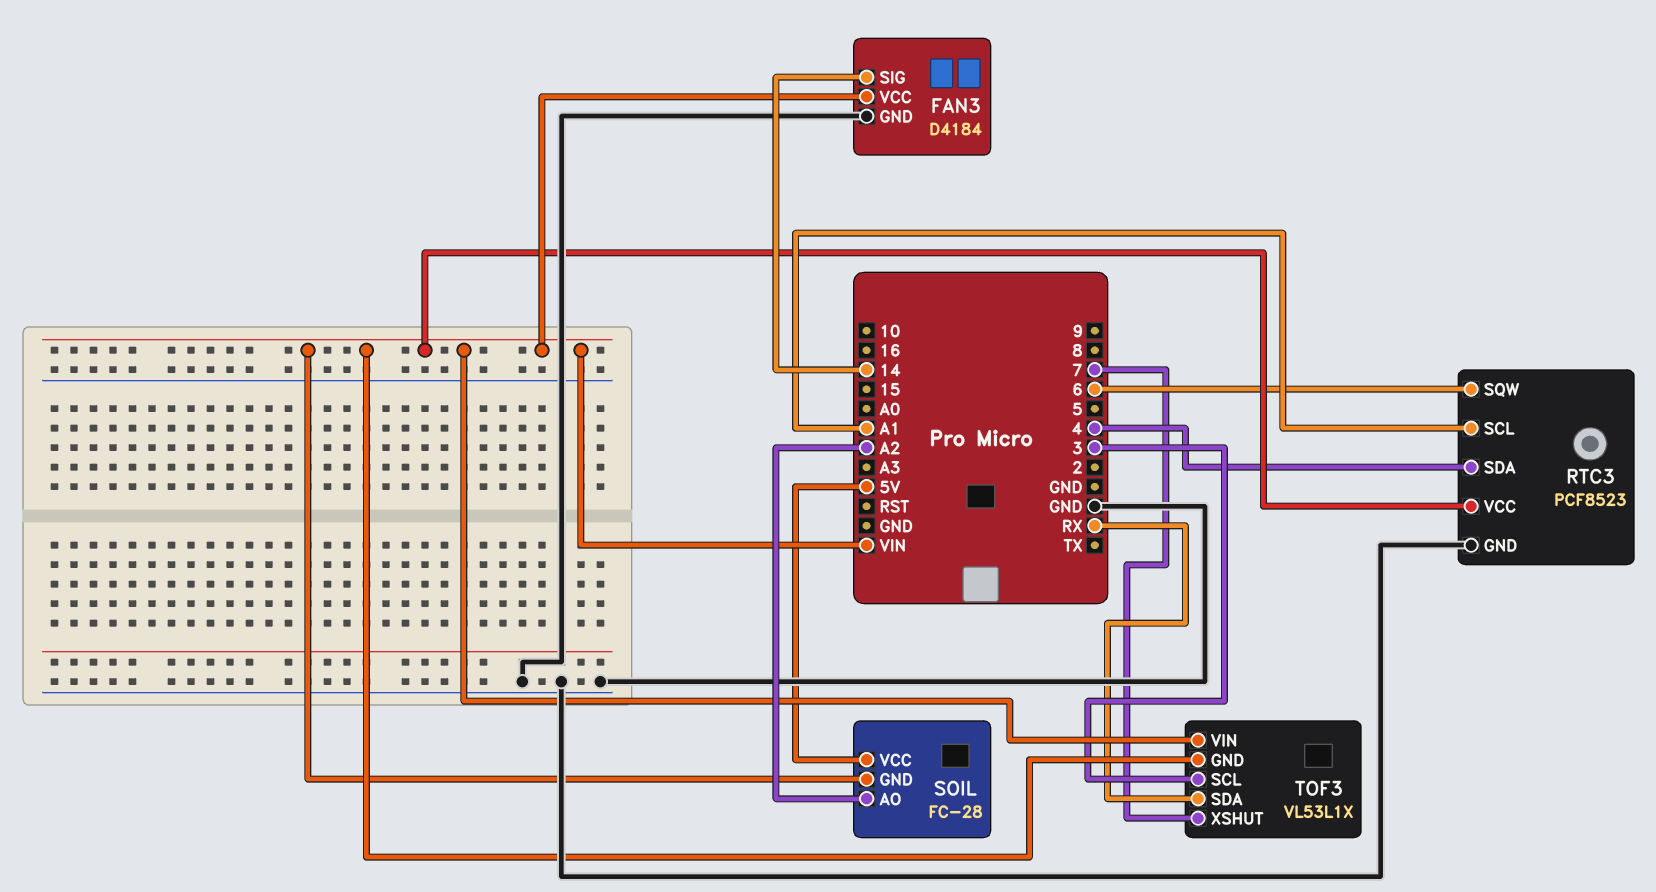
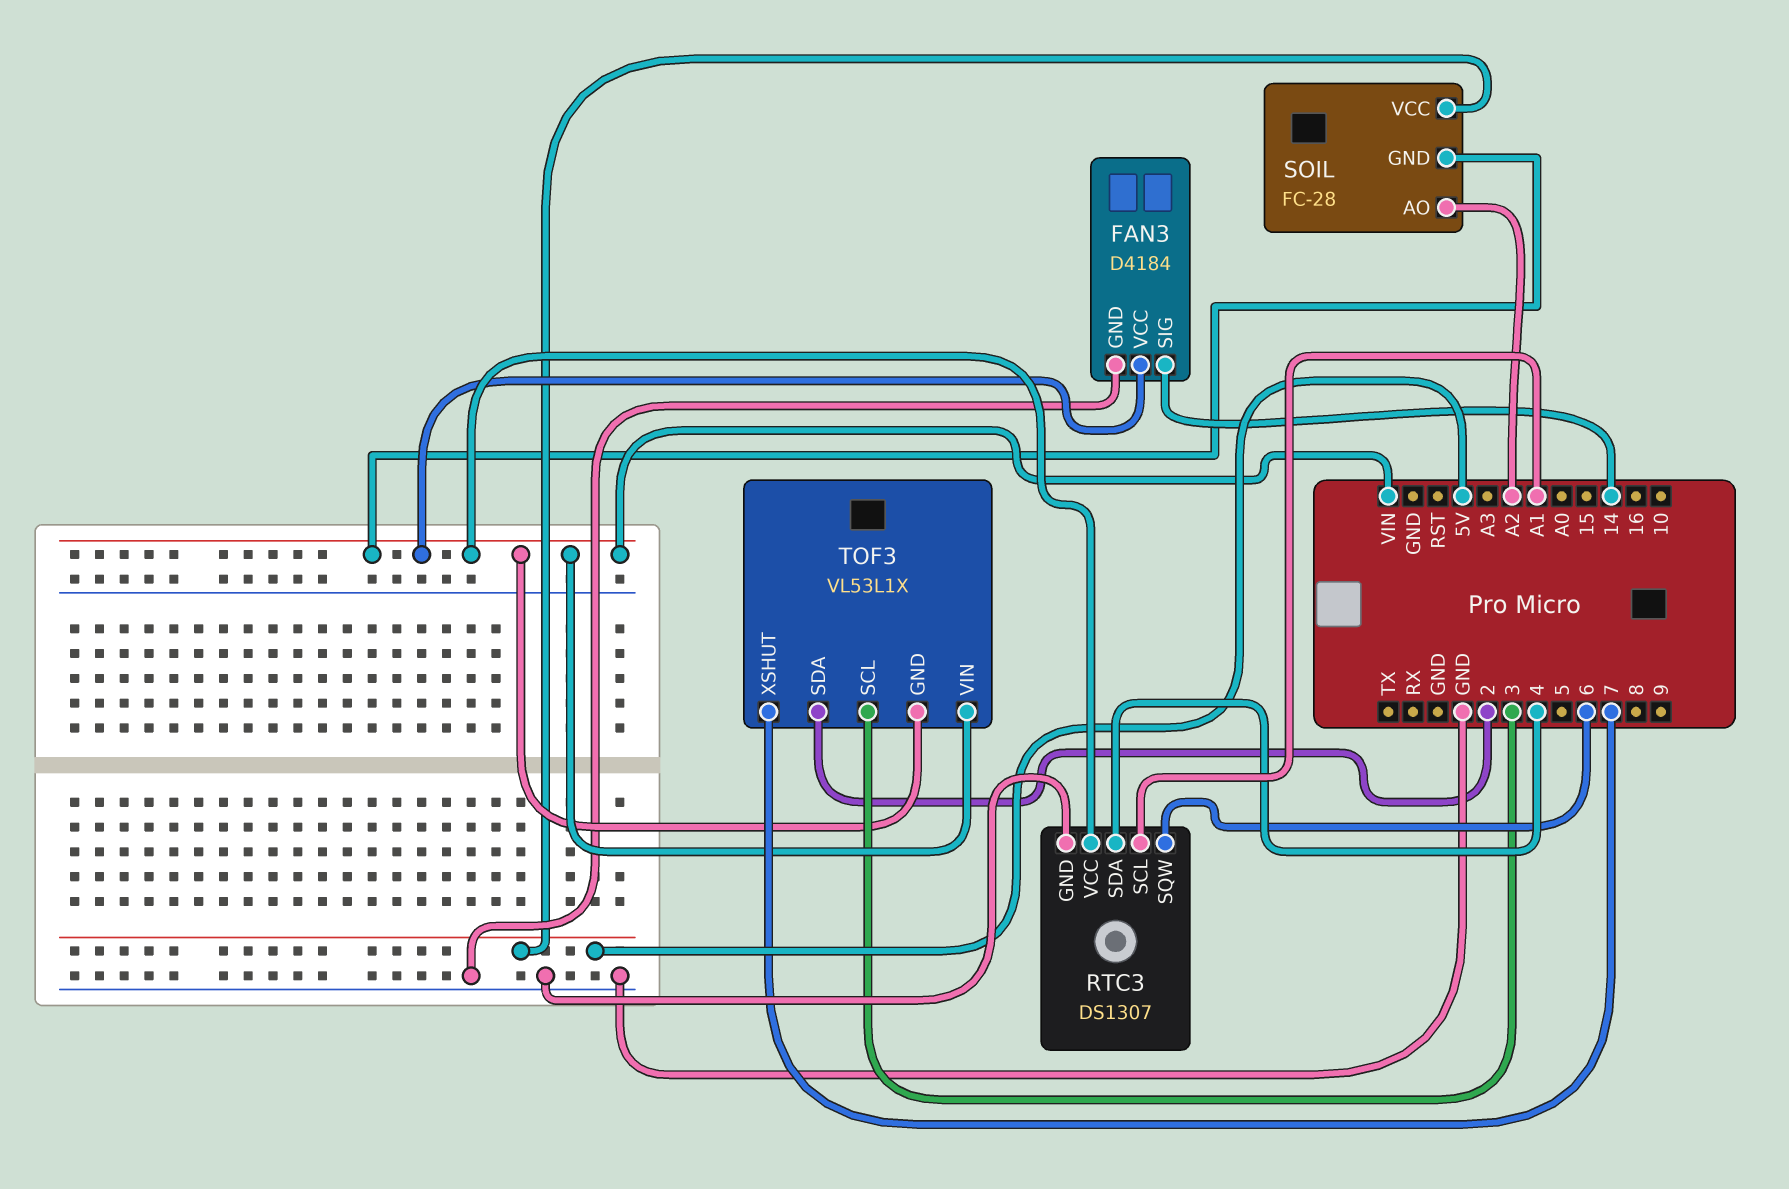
RTC3: PCF8523 -> DS1307
TOF3 pin SDA: RX -> 2

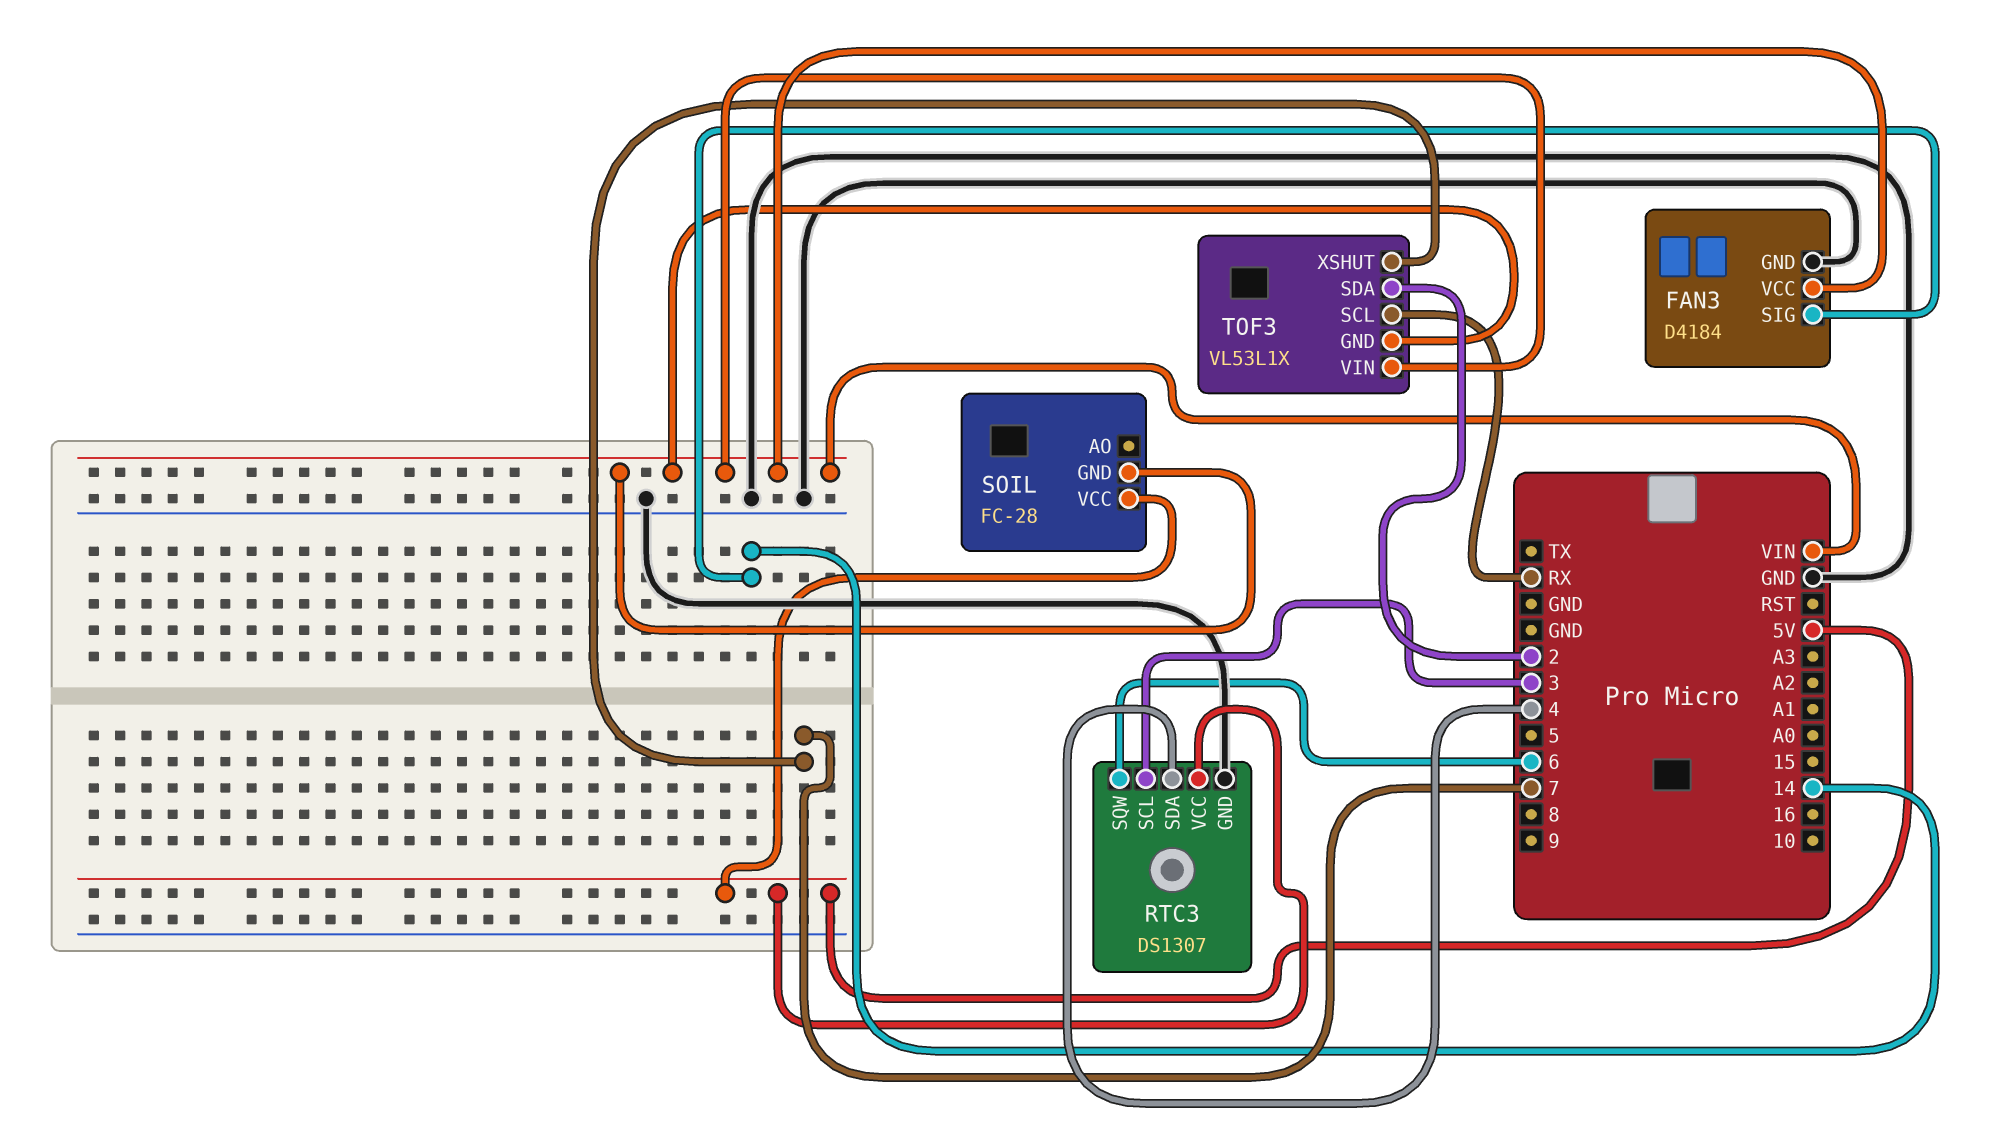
RTC3 pin SCL: A1 -> 3
RTC3 pin VCC: VIN -> 5V
SOIL pin AO: A2 -> none
TOF3 pin SCL: 3 -> RX

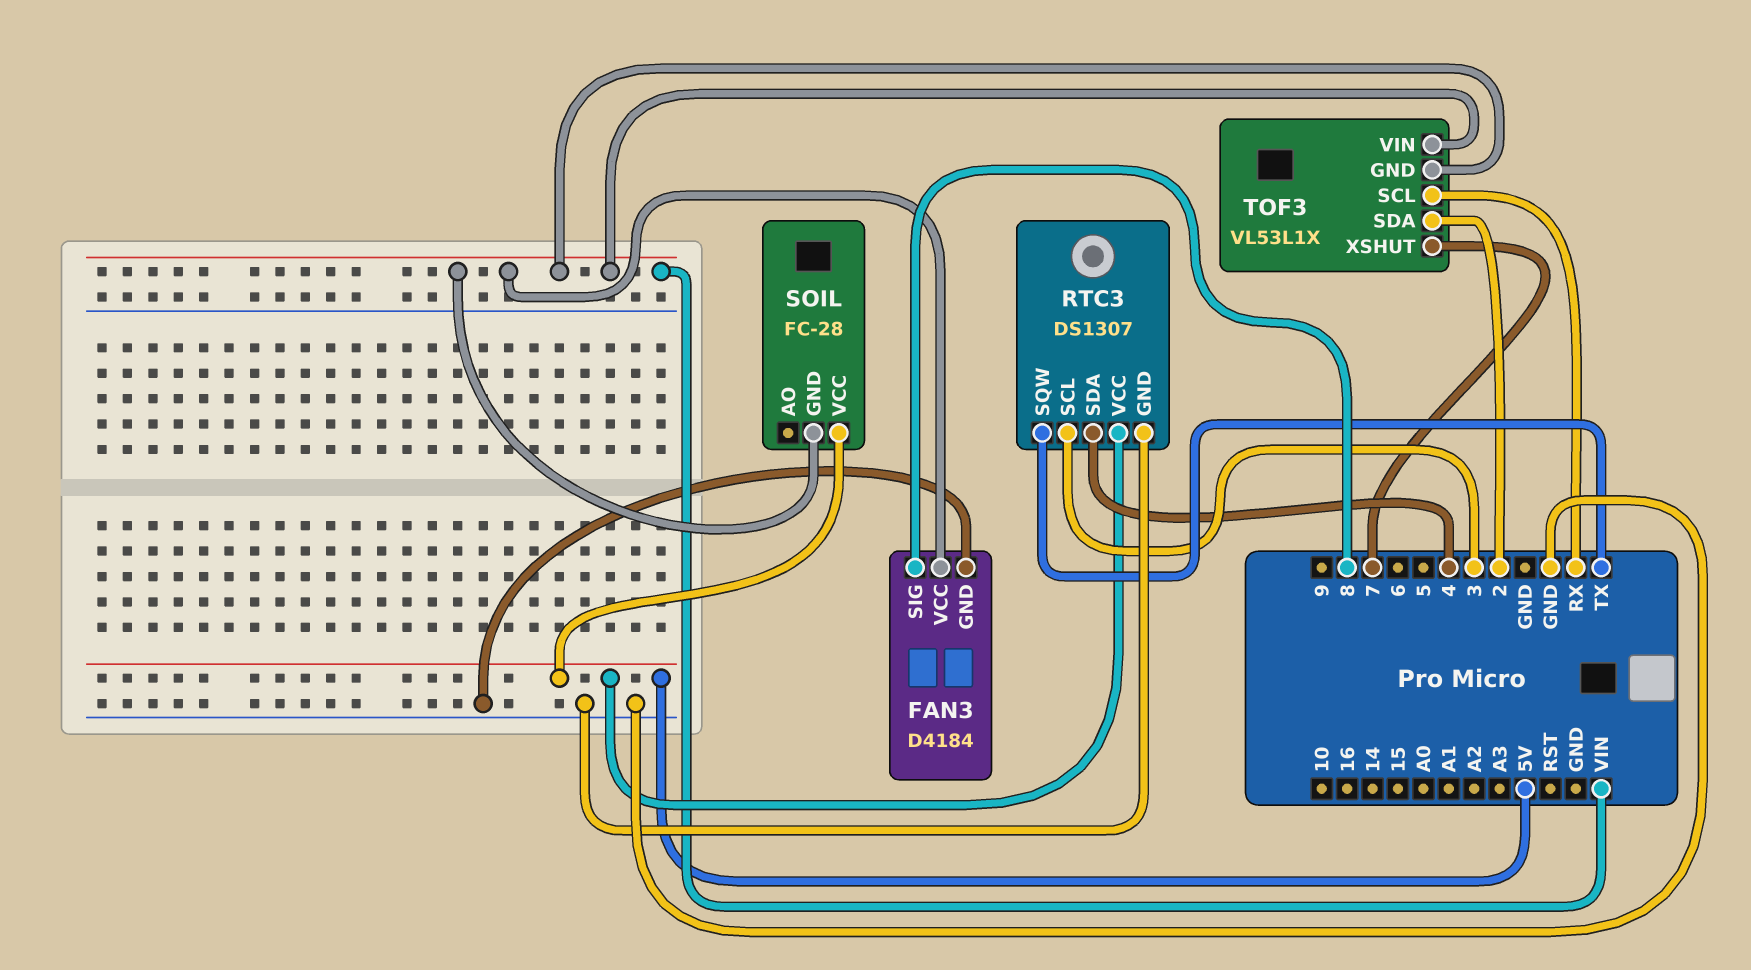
FAN3 pin SIG: 14 -> 8
RTC3 pin SQW: 6 -> TX

